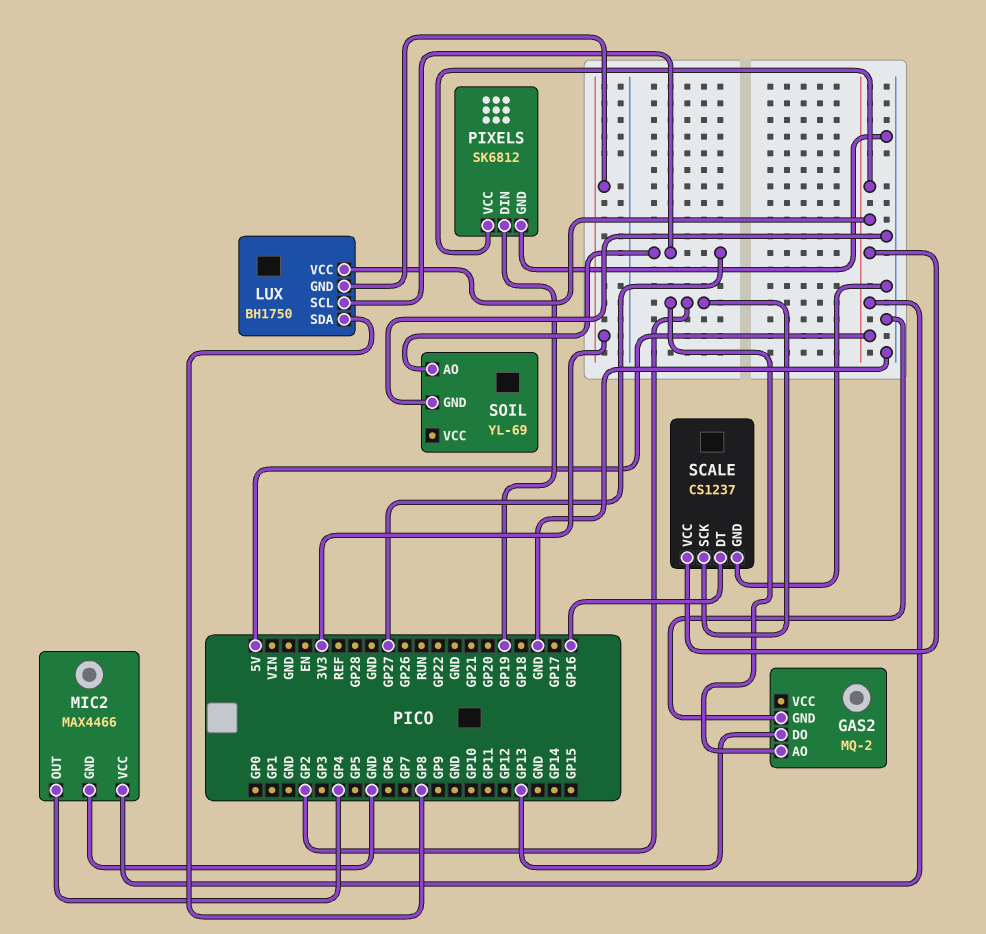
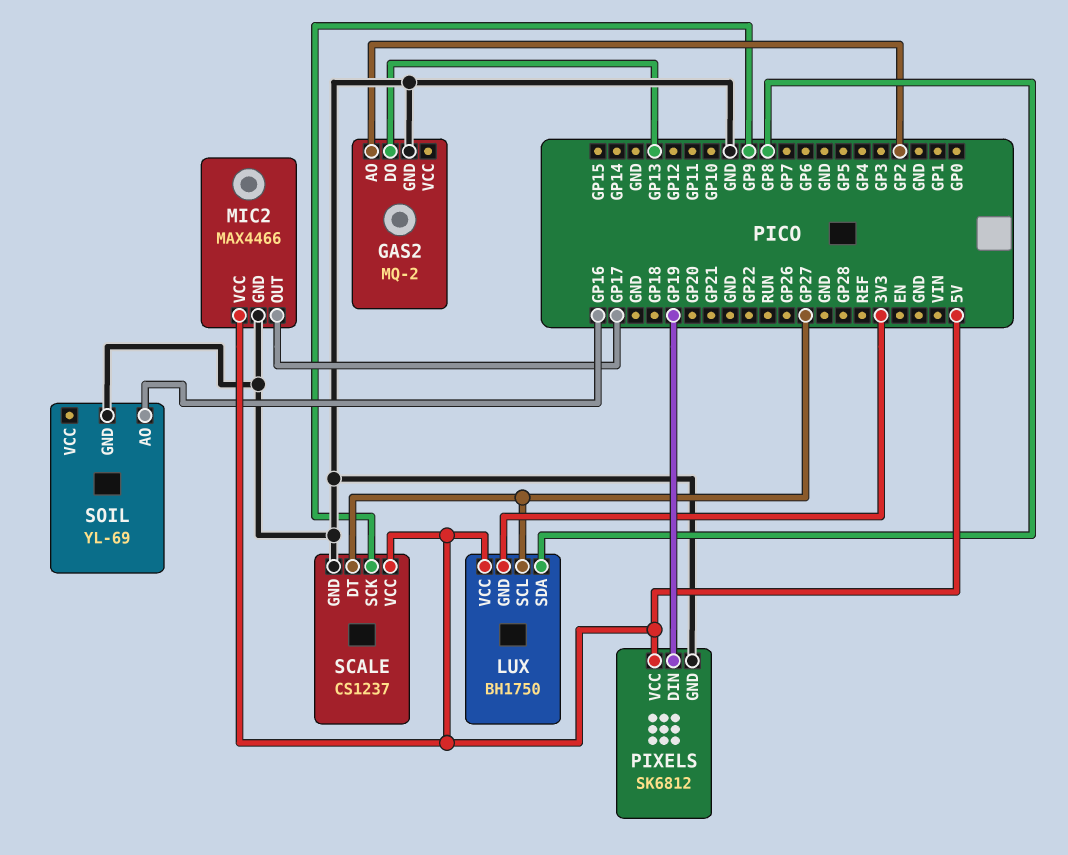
MIC2 pin OUT: GP4 -> GP17
SCALE pin DT: GP16 -> GP27
SCALE pin SCK: GP2 -> GP9
SOIL pin AO: GP27 -> GP16

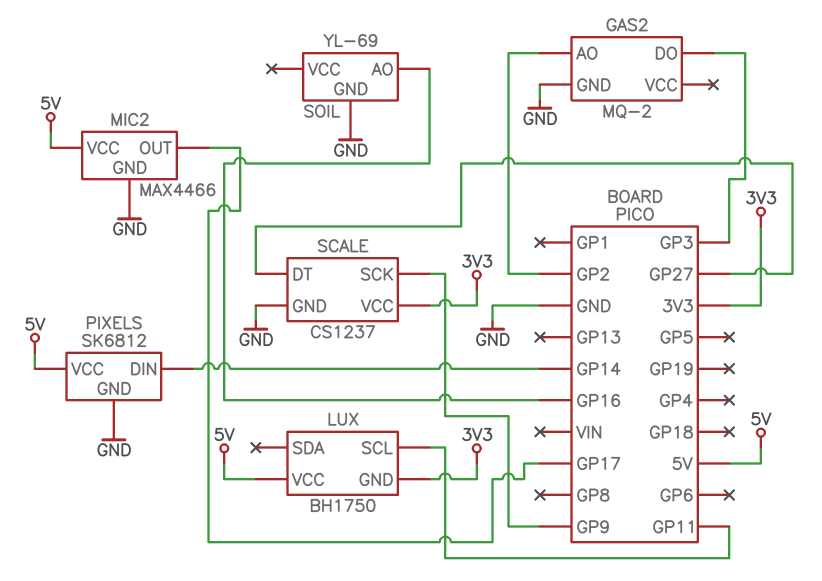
GAS2 pin DO: GP13 -> GP3
LUX pin SCL: GP27 -> GP11
LUX pin SDA: GP8 -> none
PIXELS pin DIN: GP19 -> GP14
SCALE pin VCC: 5V -> 3V3

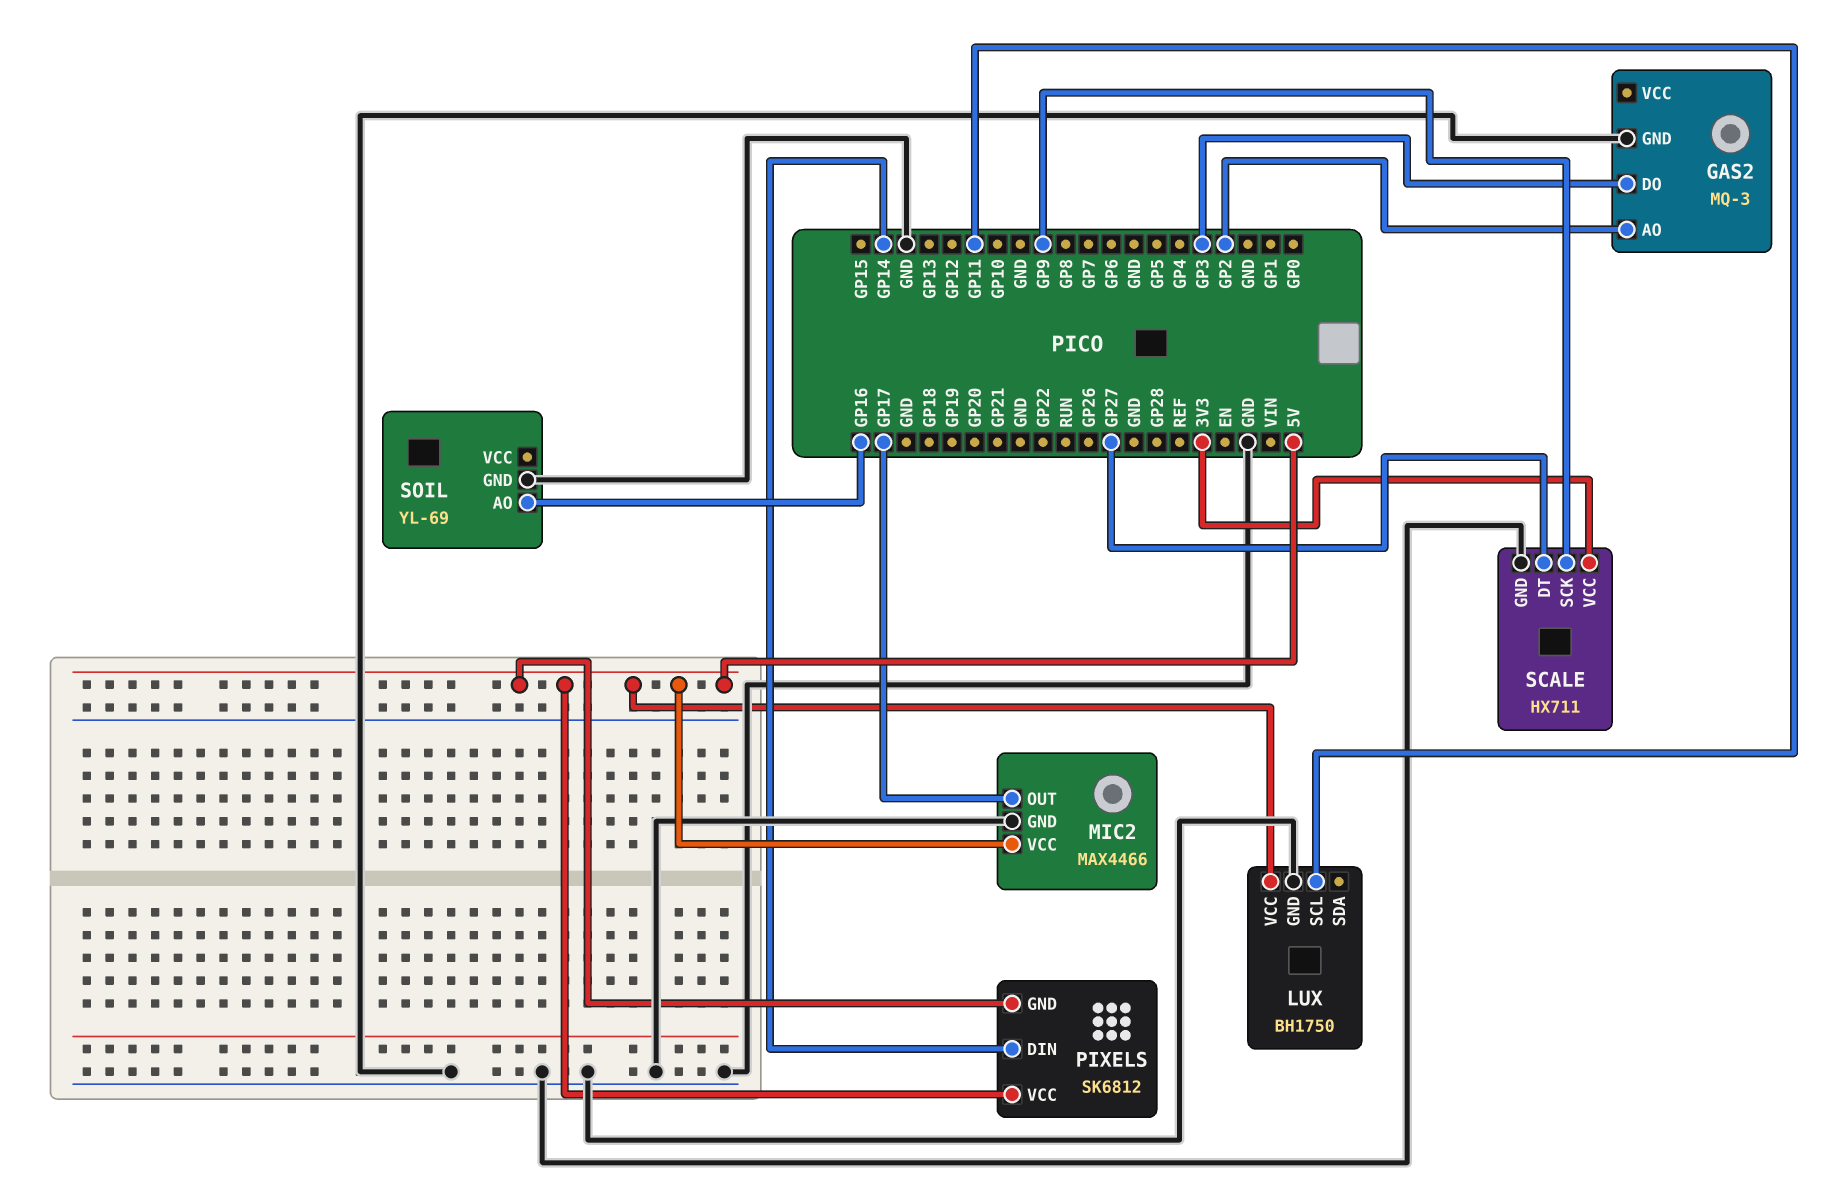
GAS2: MQ-2 -> MQ-3
LUX pin GND: 3V3 -> GND
PIXELS pin GND: GND -> 5V
SCALE: CS1237 -> HX711

